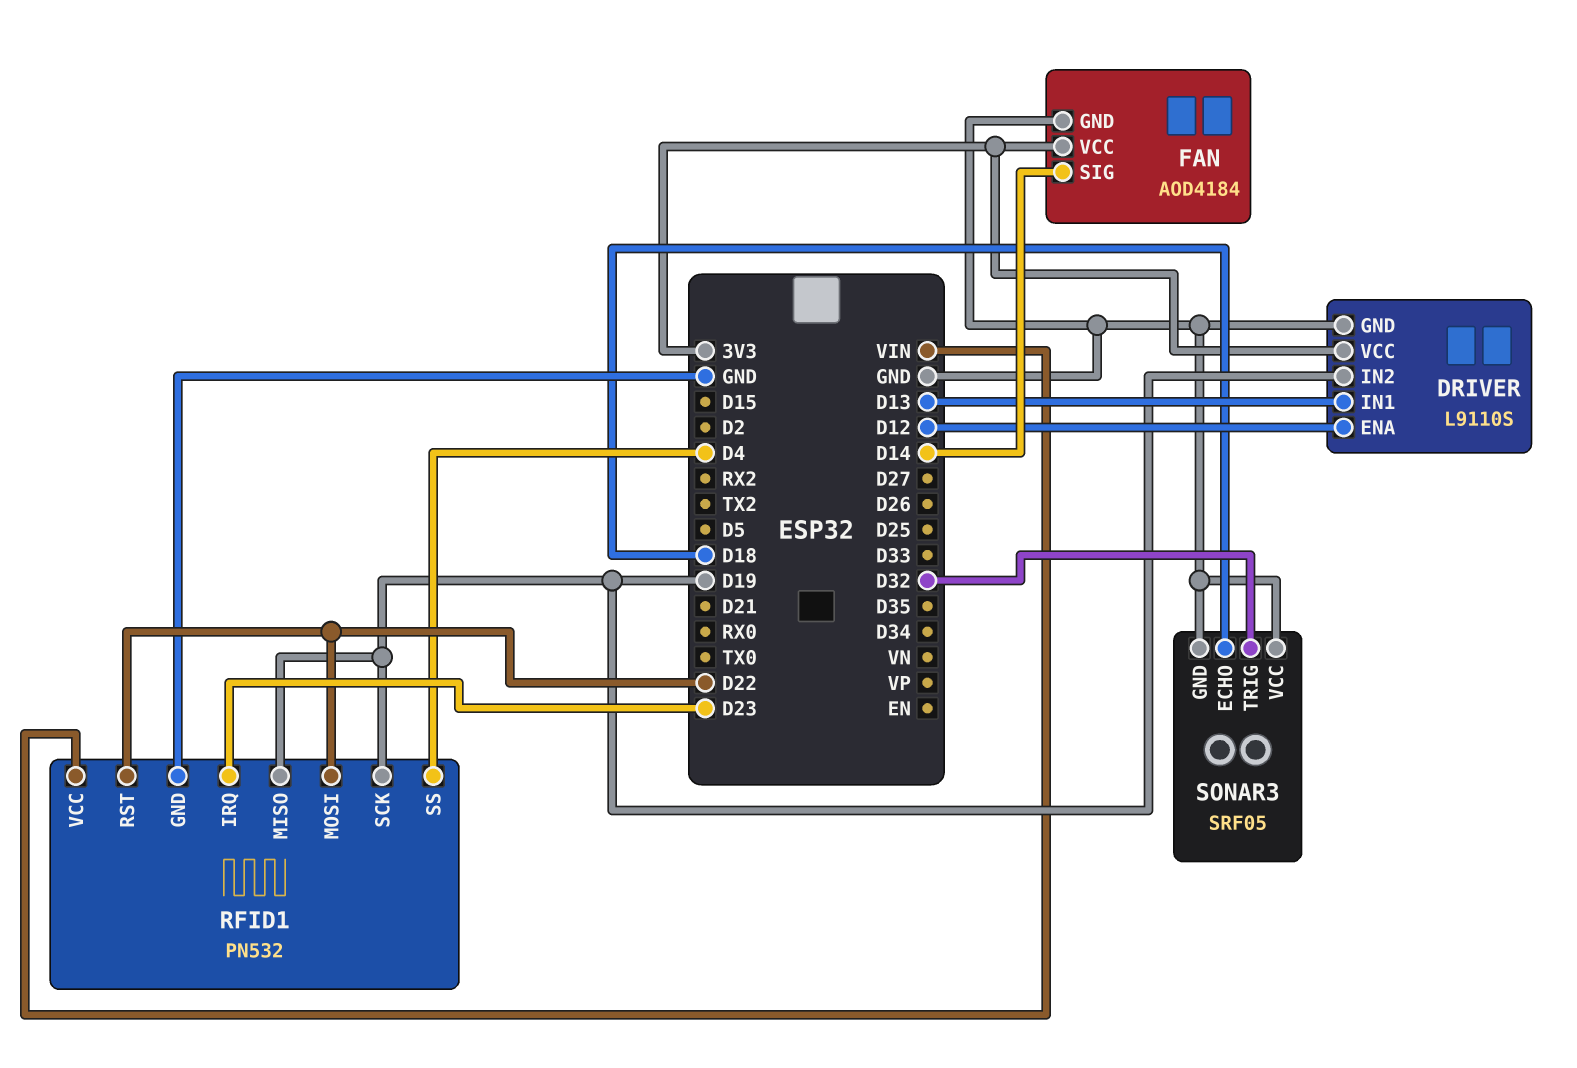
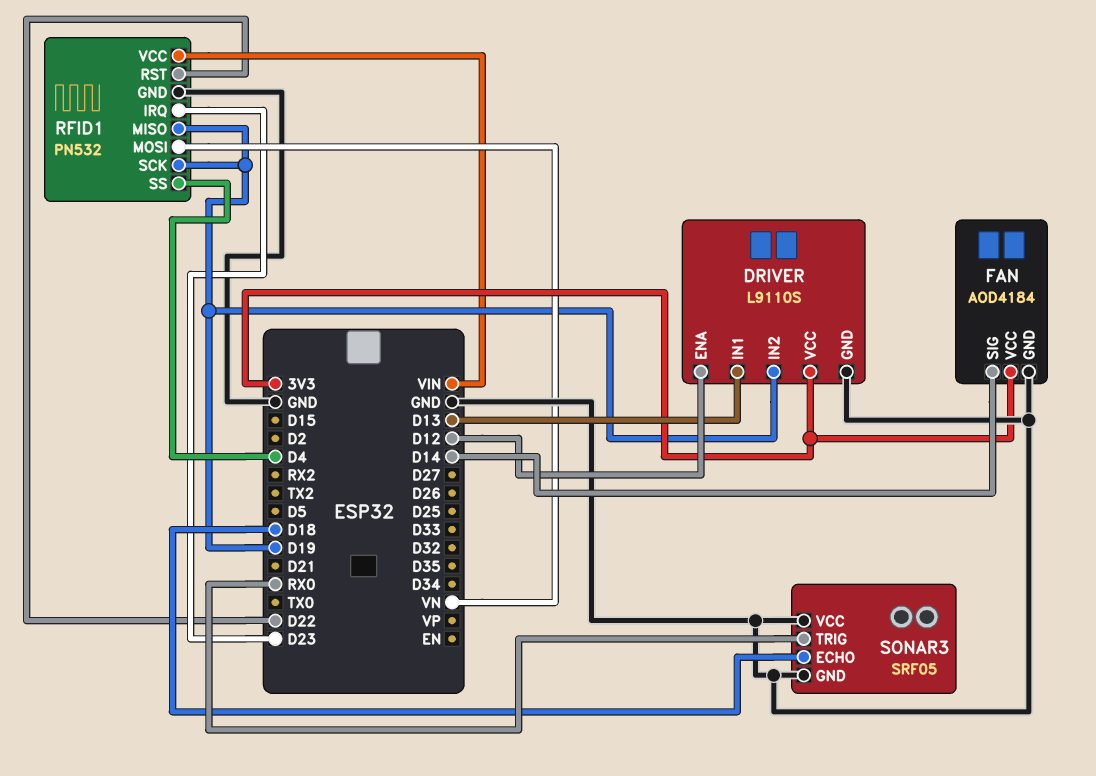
RFID1 pin MOSI: D22 -> VN
SONAR3 pin TRIG: D32 -> RX0

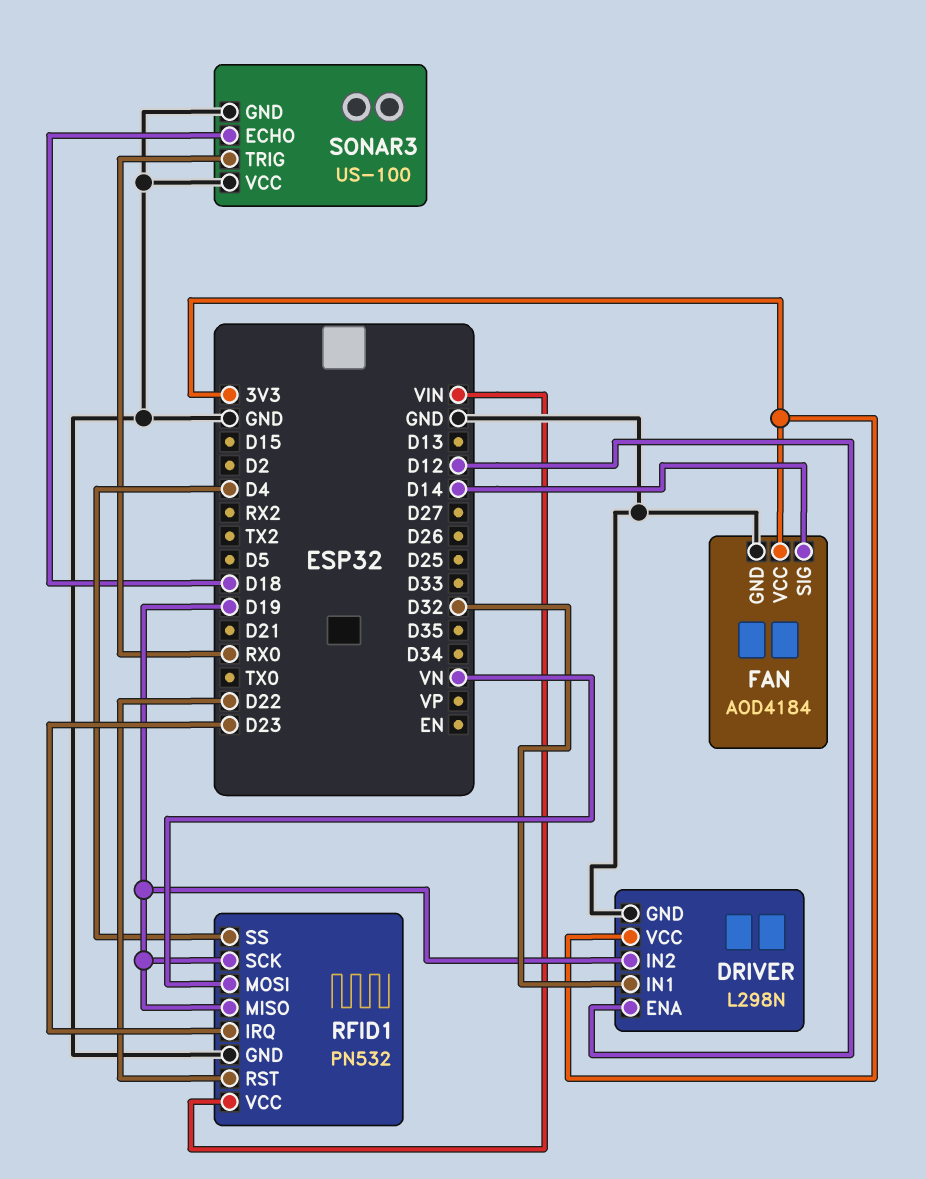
DRIVER: L9110S -> L298N
DRIVER pin IN1: D13 -> D32
SONAR3: SRF05 -> US-100

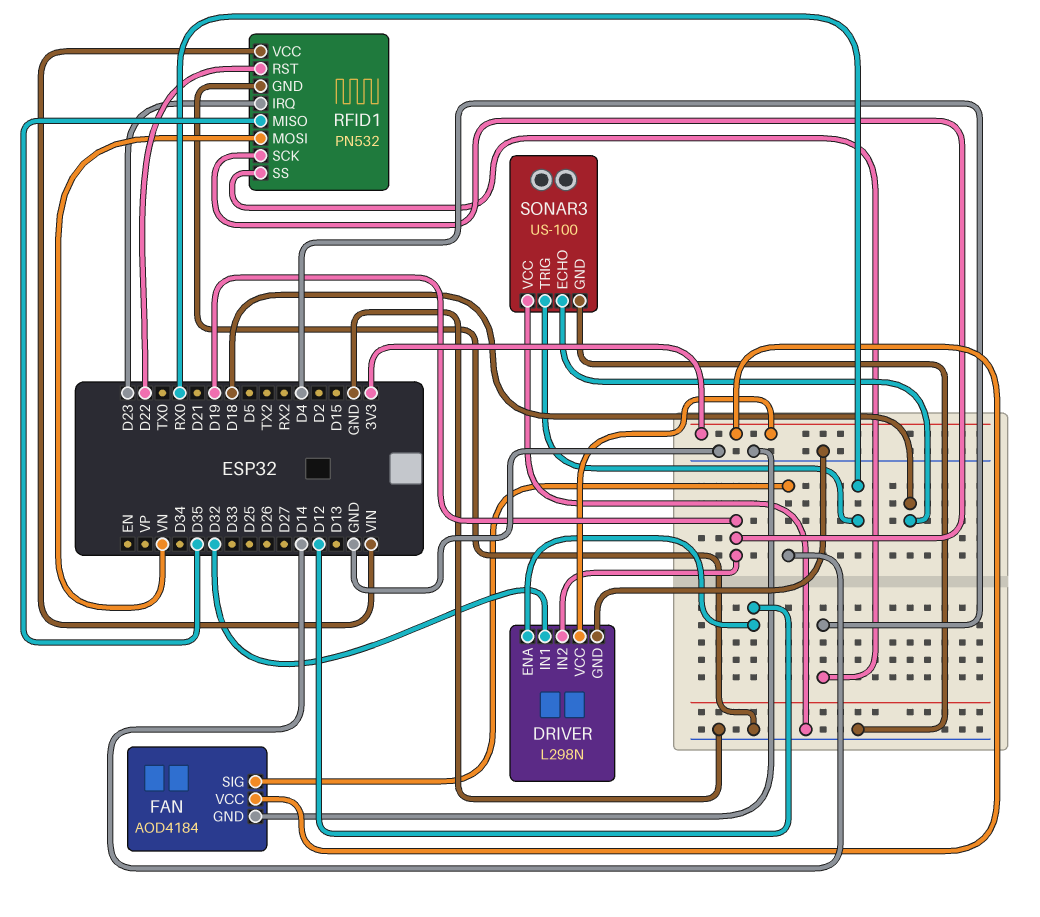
RFID1 pin MISO: D19 -> D35

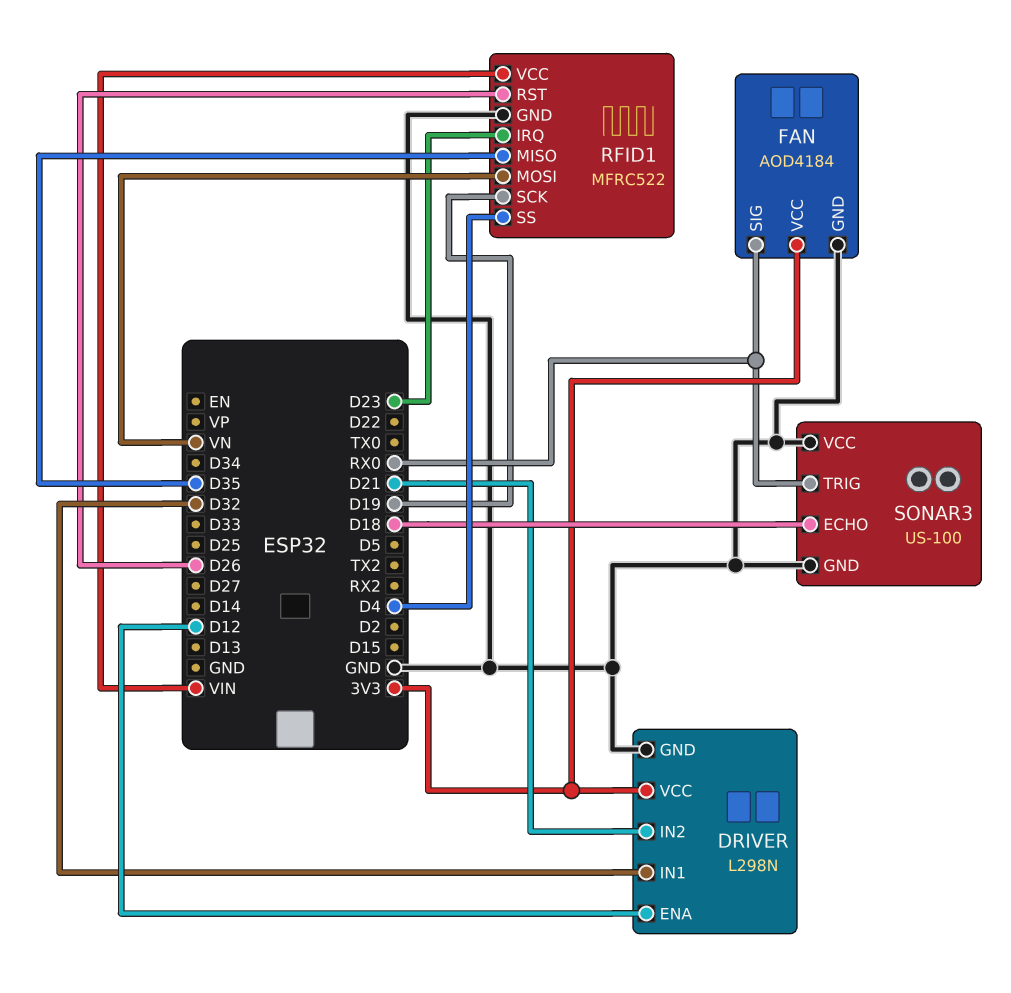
DRIVER pin IN2: D19 -> D21
FAN pin SIG: D14 -> RX0
RFID1: PN532 -> MFRC522
RFID1 pin RST: D22 -> D26

